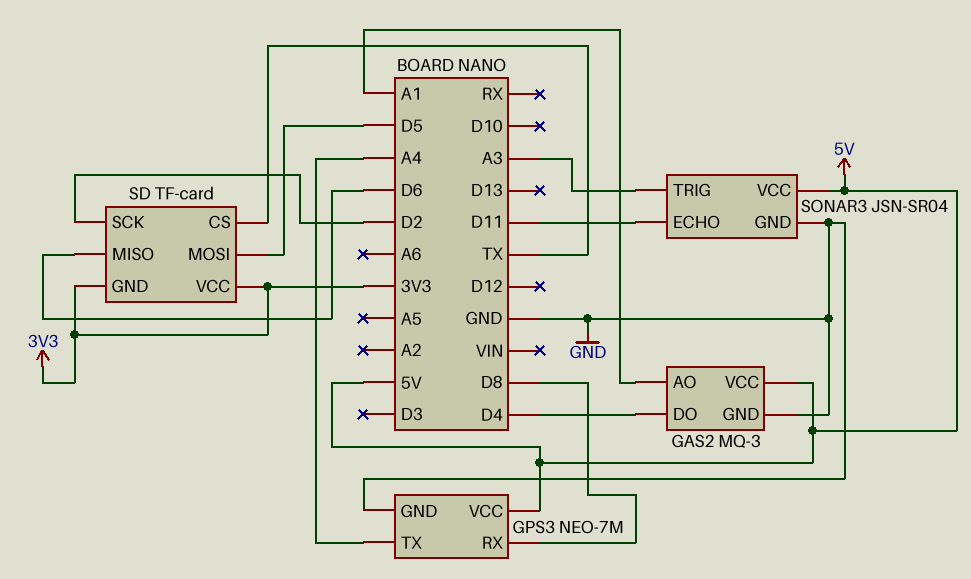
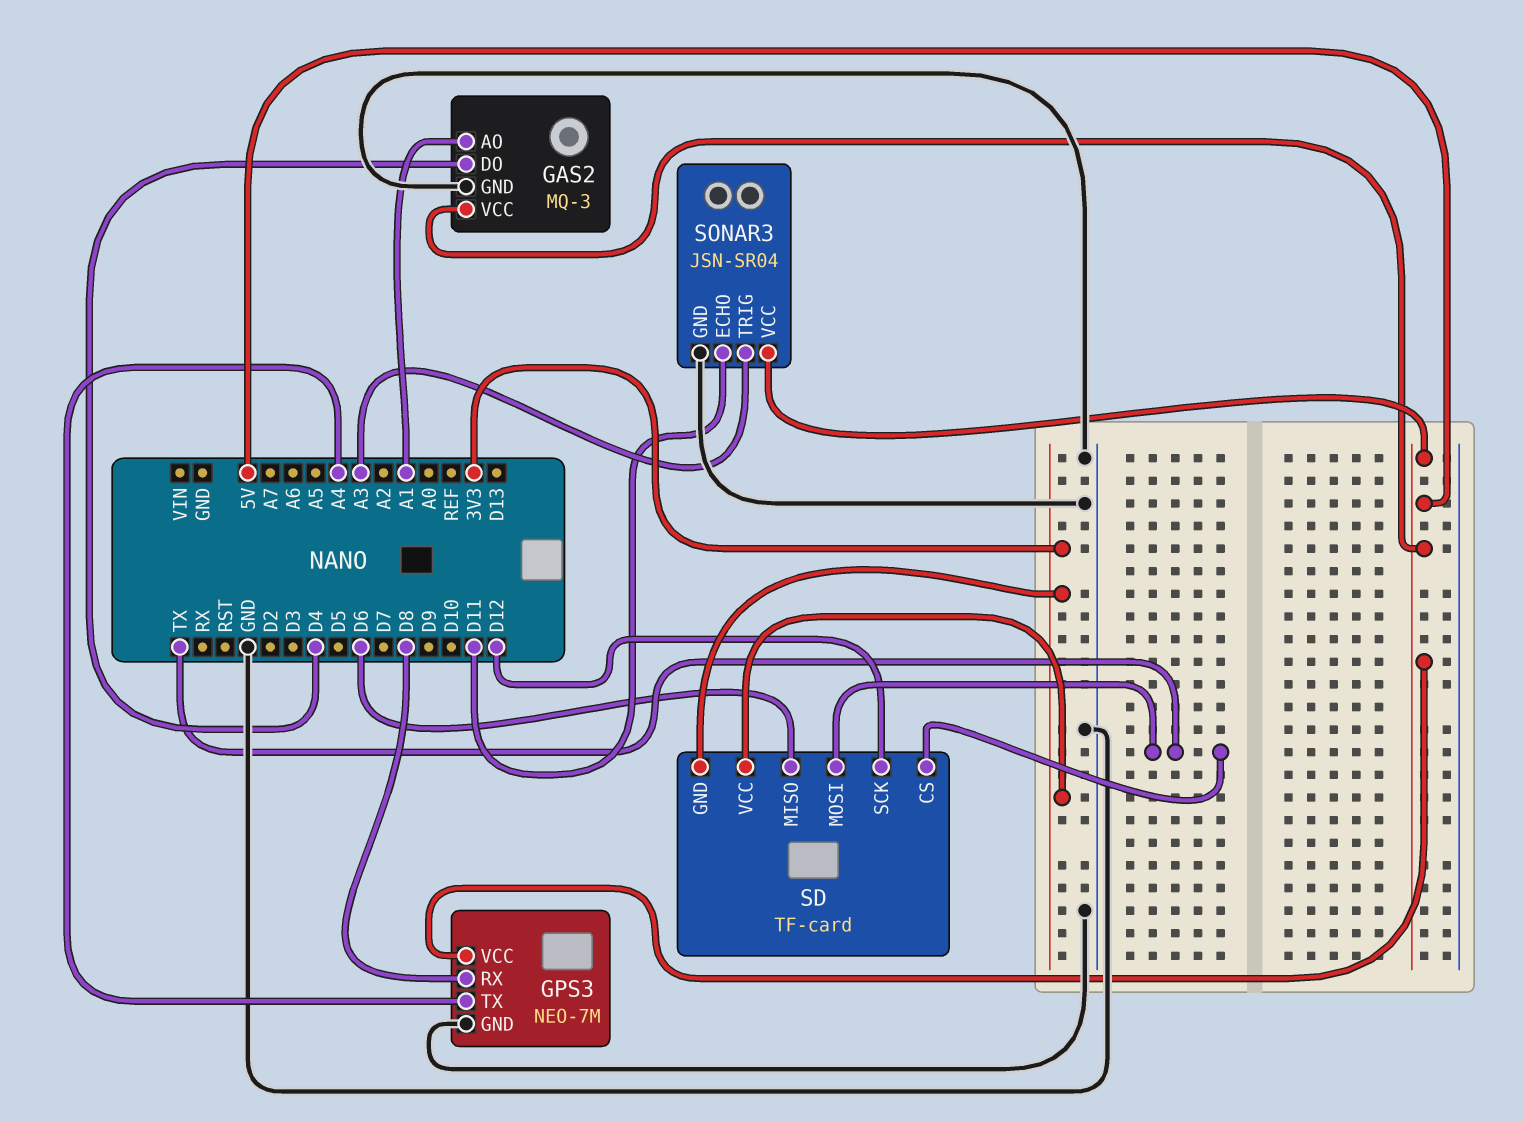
SD pin MOSI: D5 -> TX
SD pin SCK: D2 -> D12

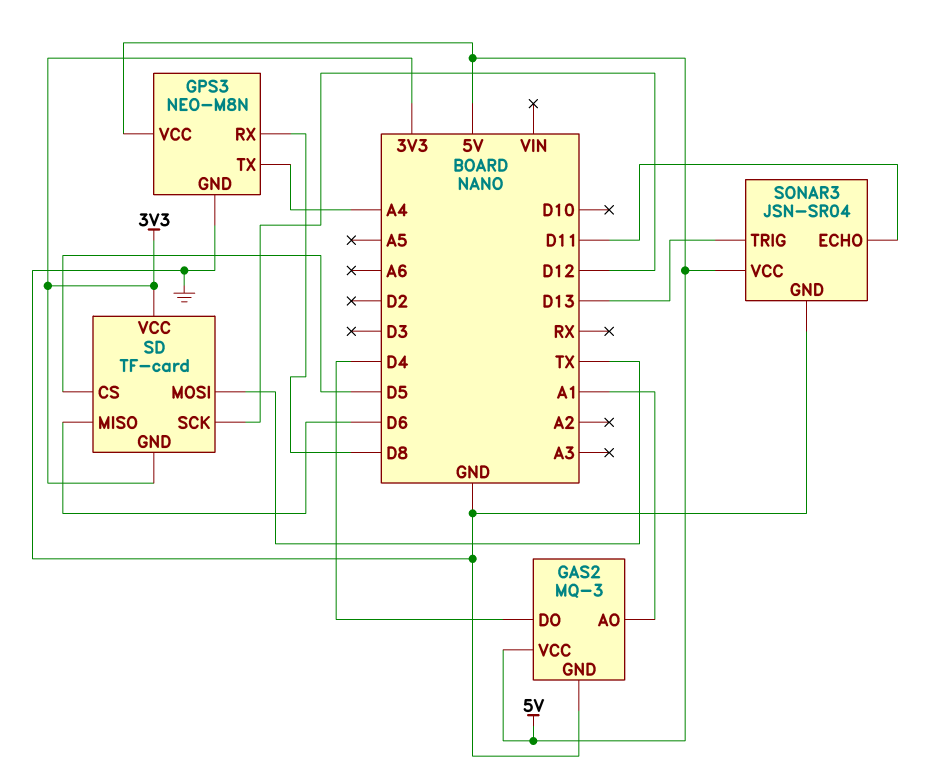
GPS3: NEO-7M -> NEO-M8N
SD pin CS: TX -> D5
SONAR3 pin TRIG: A3 -> D13

